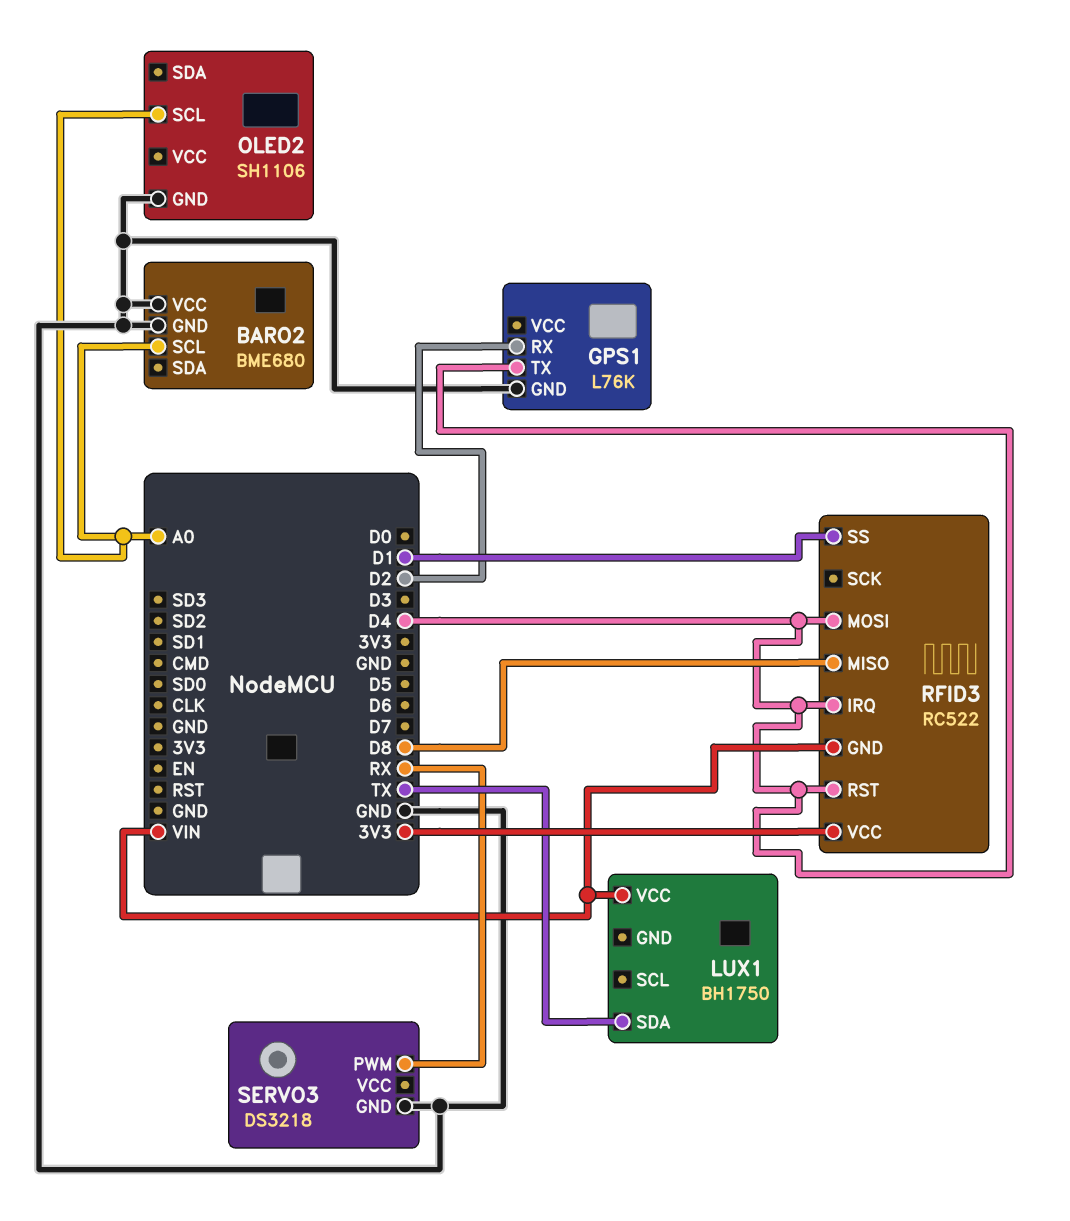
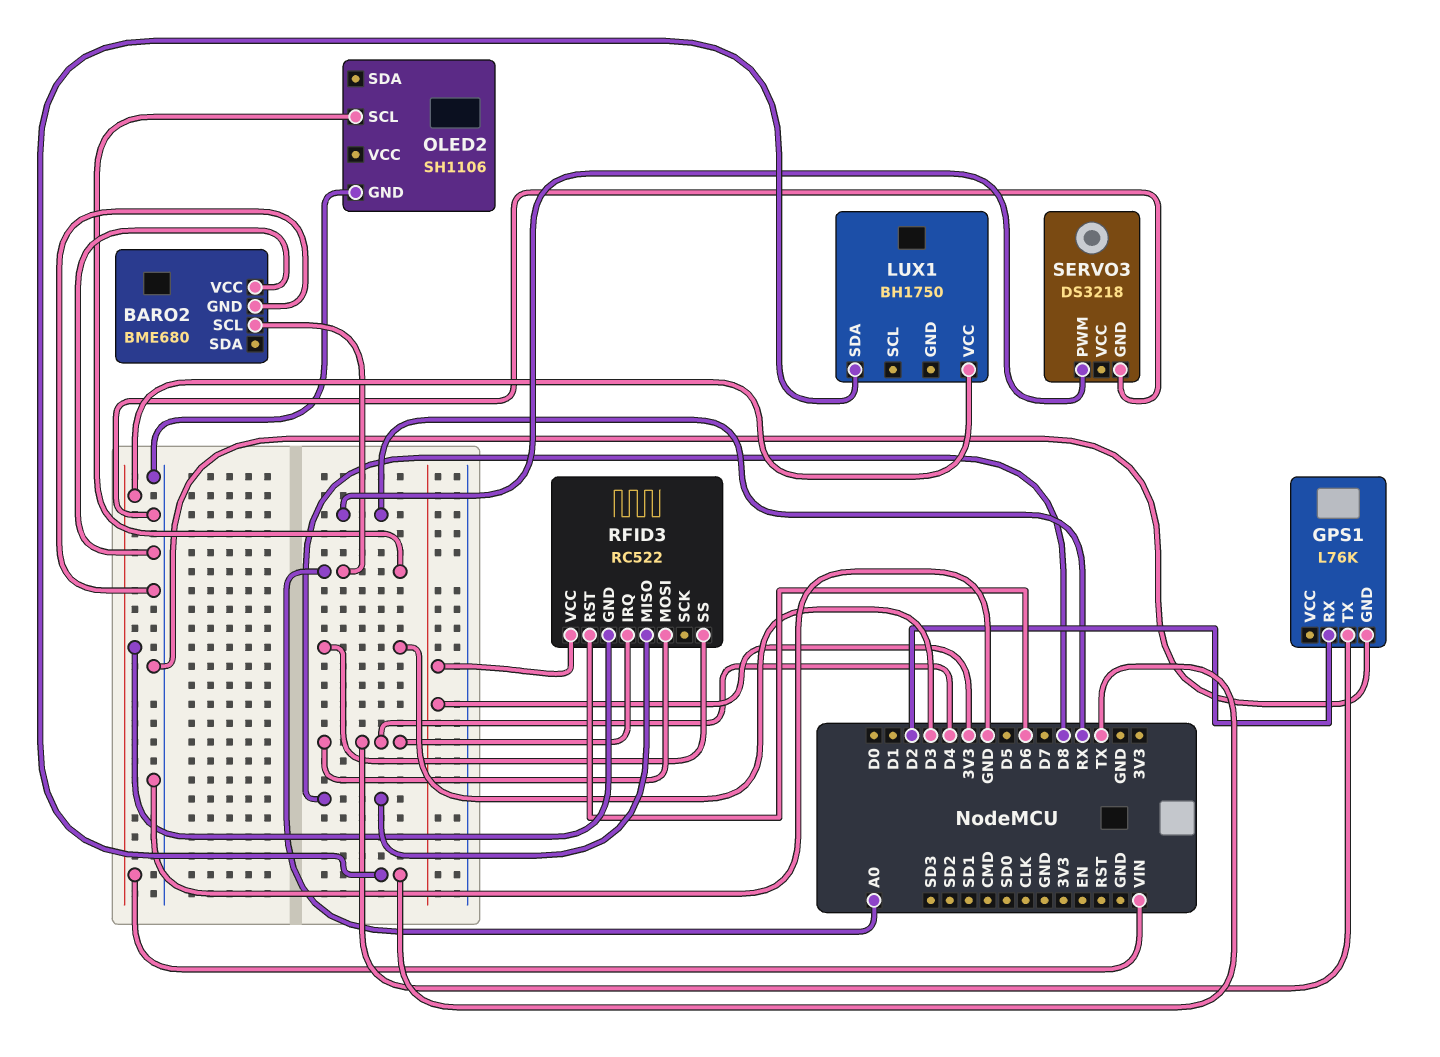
RFID3 pin RST: D4 -> D6
RFID3 pin SS: D1 -> D3

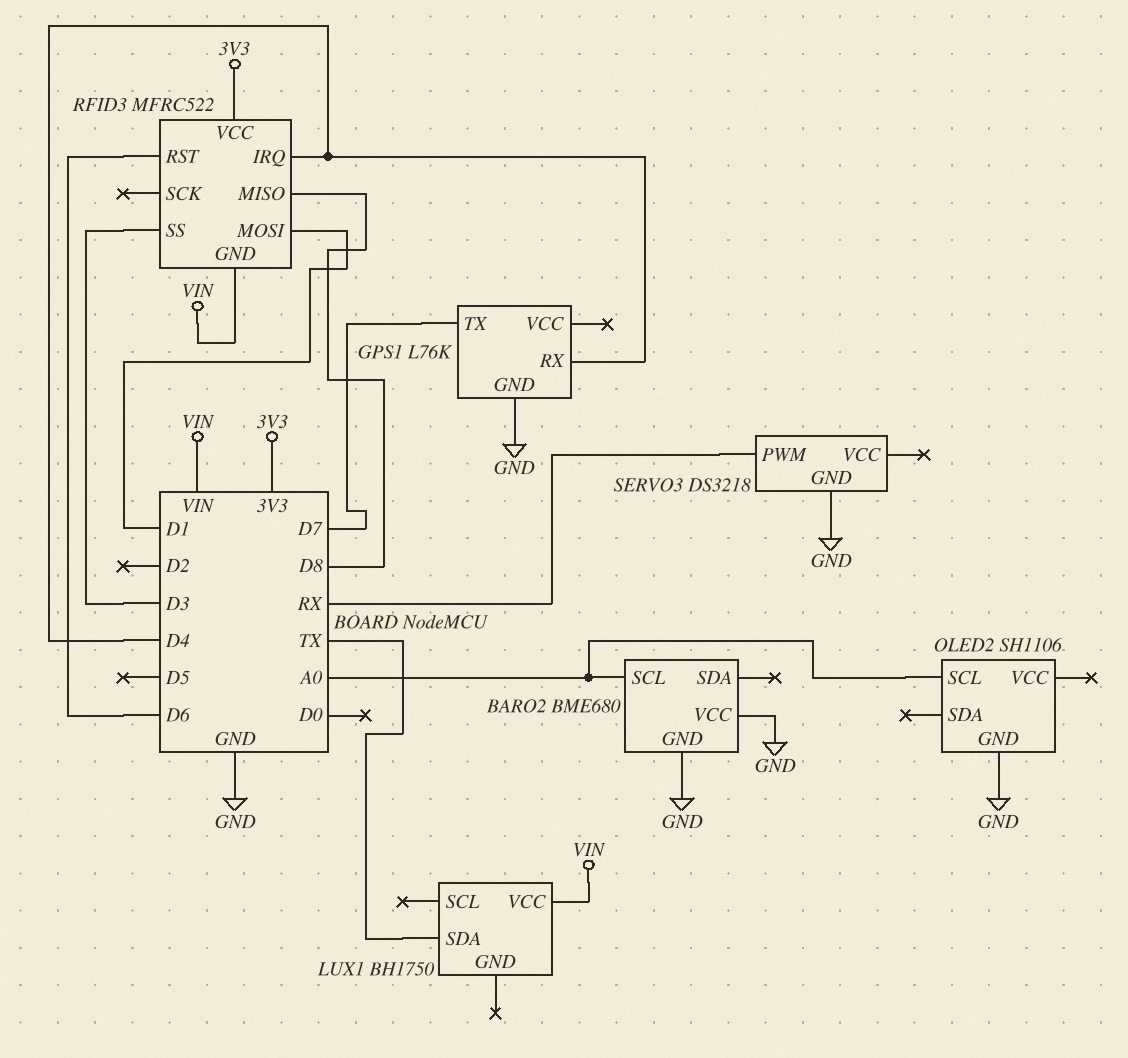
GPS1 pin RX: D2 -> D4
GPS1 pin TX: D4 -> D7
RFID3: RC522 -> MFRC522
RFID3 pin MOSI: D4 -> D1

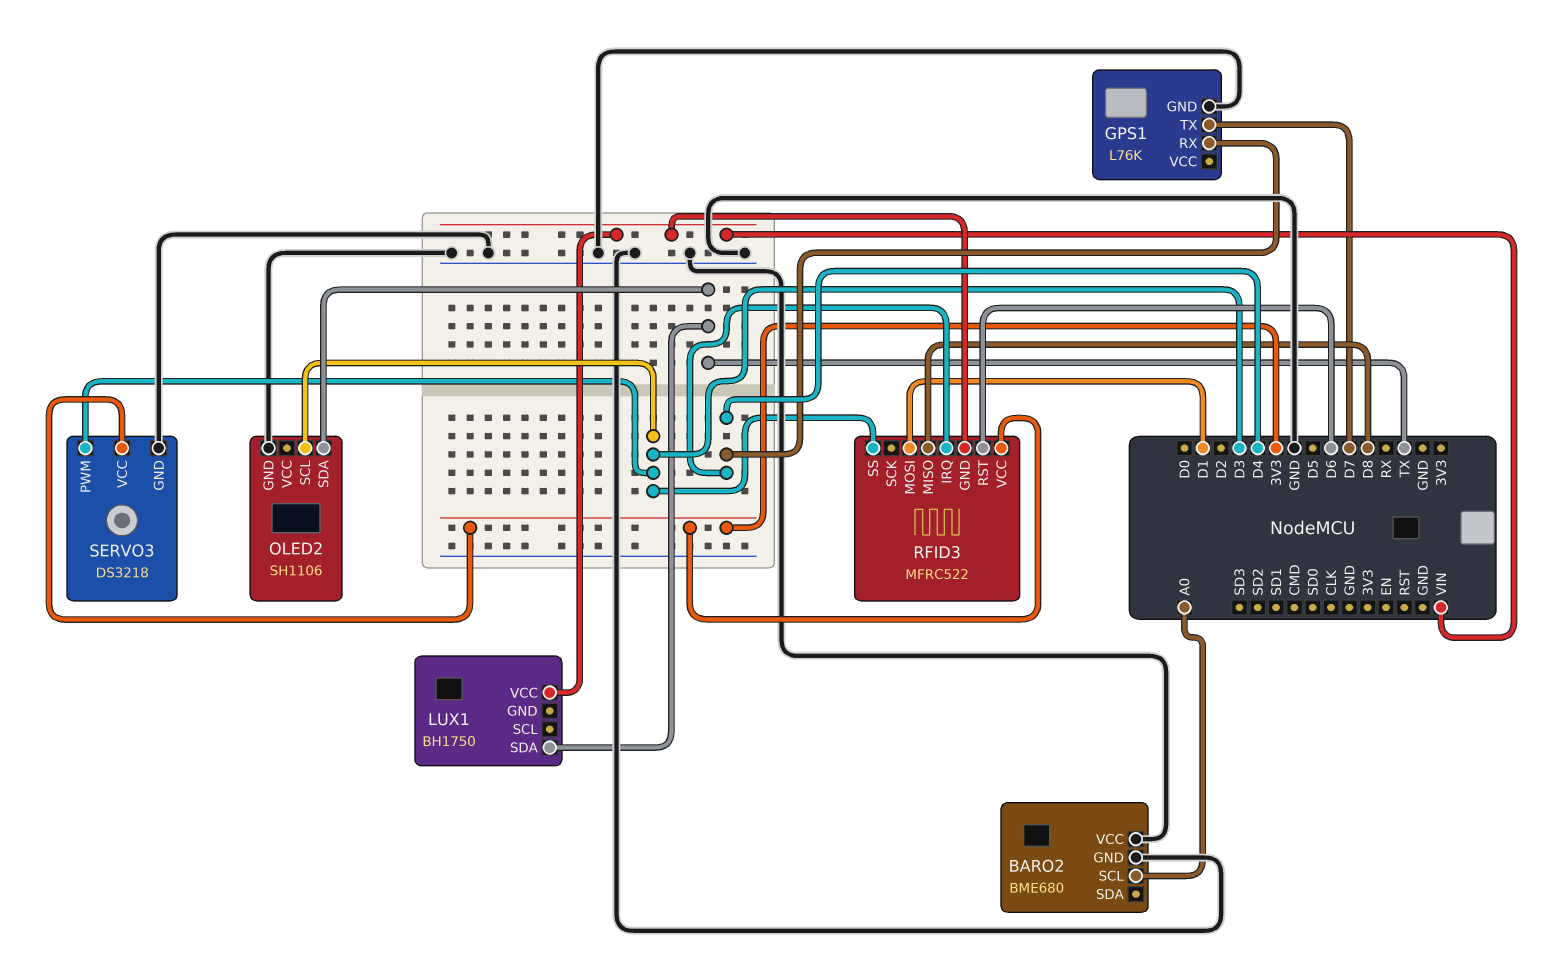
OLED2 pin SCL: A0 -> D3
OLED2 pin SDA: none -> TX
SERVO3 pin PWM: RX -> D3
SERVO3 pin VCC: none -> 3V3

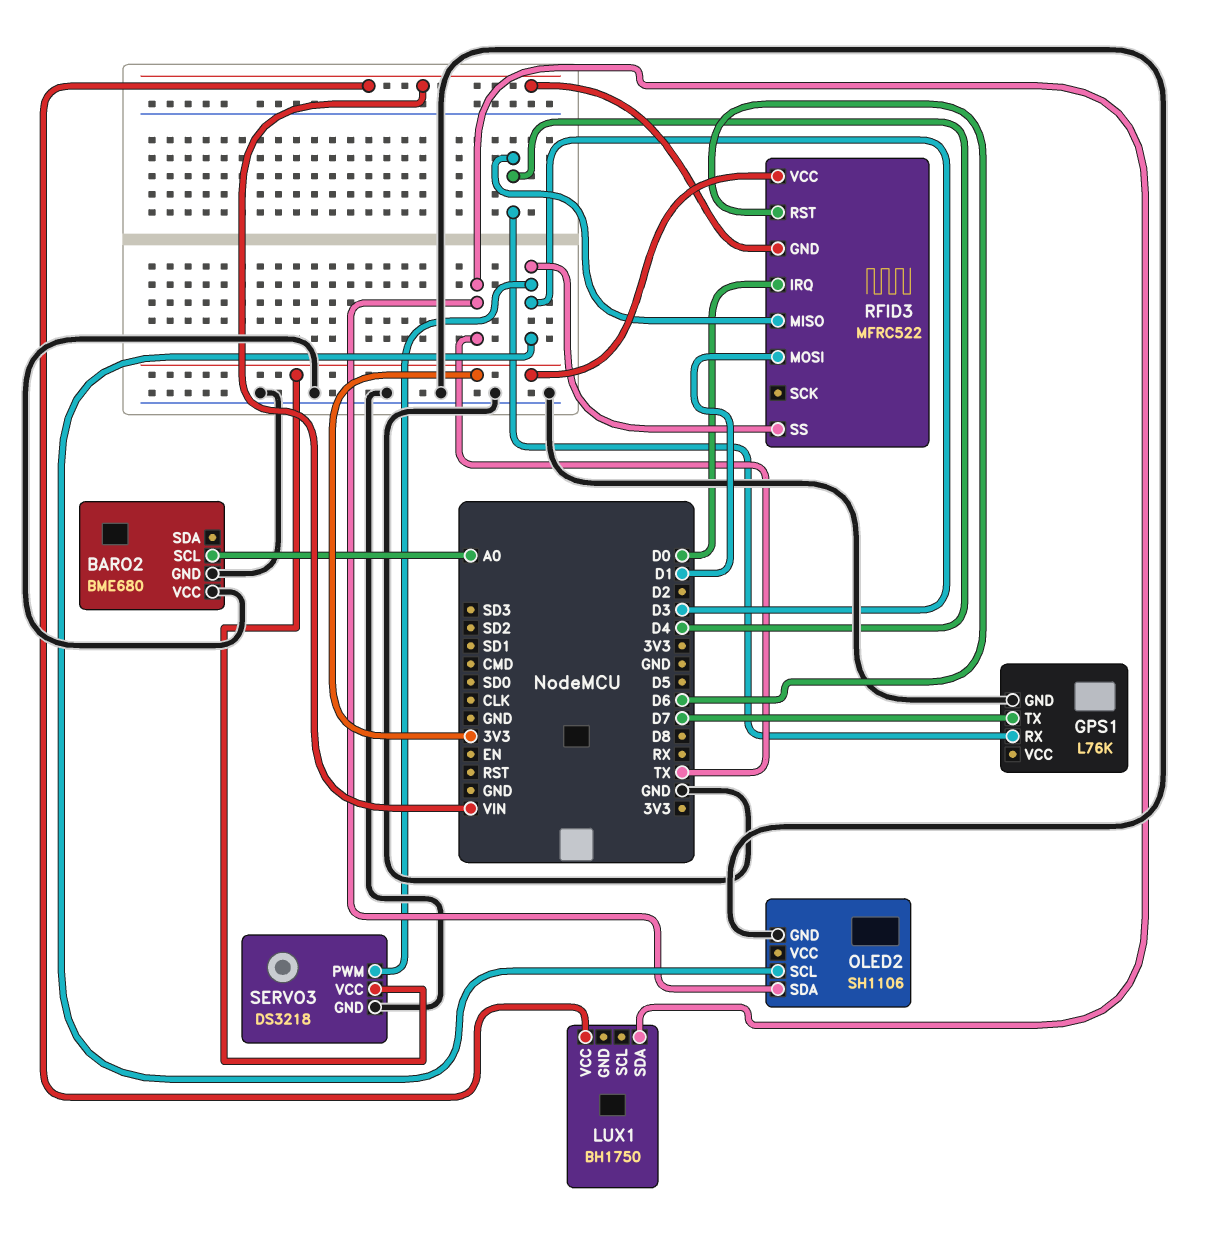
RFID3 pin IRQ: D4 -> D0
RFID3 pin MISO: D8 -> D4

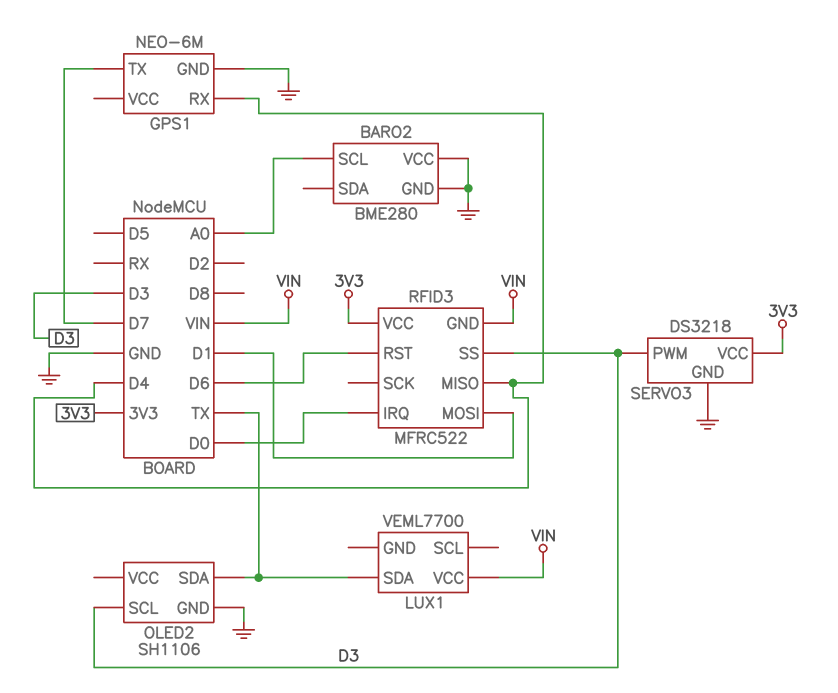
BARO2: BME680 -> BME280
GPS1: L76K -> NEO-6M
LUX1: BH1750 -> VEML7700

